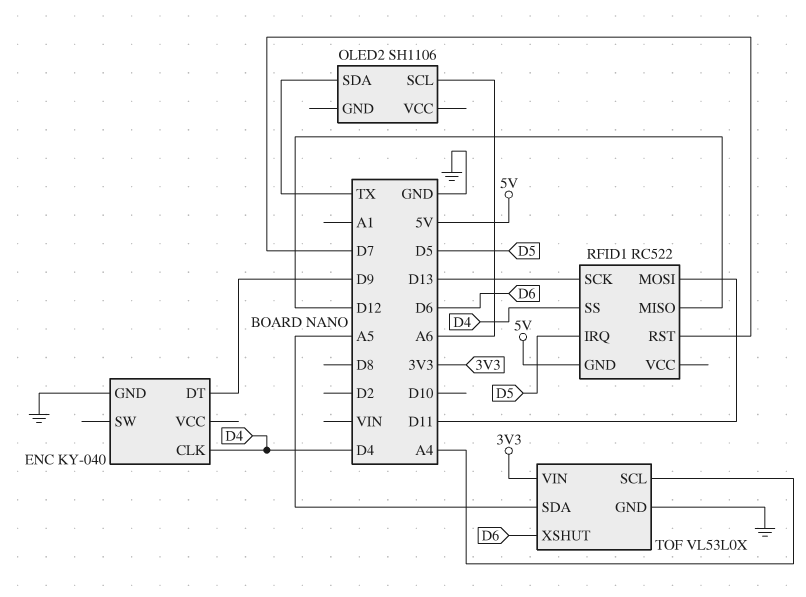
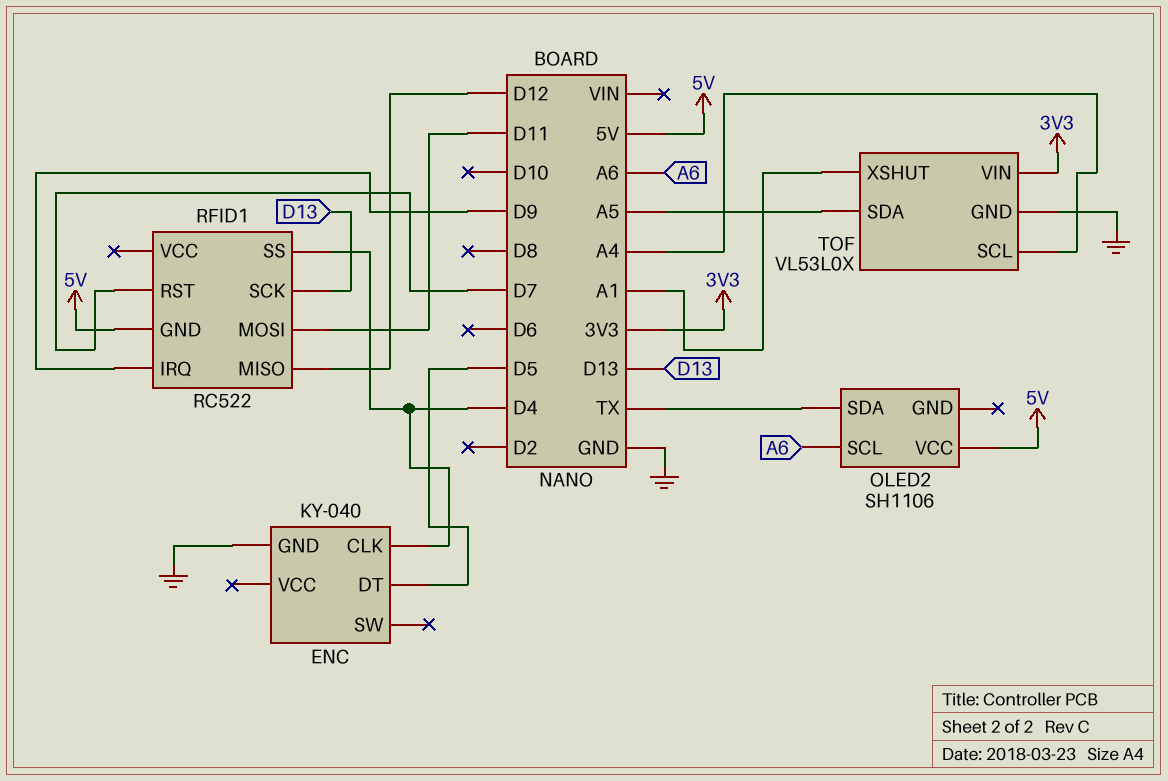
ENC pin DT: D9 -> D5
OLED2 pin VCC: none -> 5V
RFID1 pin IRQ: D5 -> D9
TOF pin XSHUT: D6 -> A1

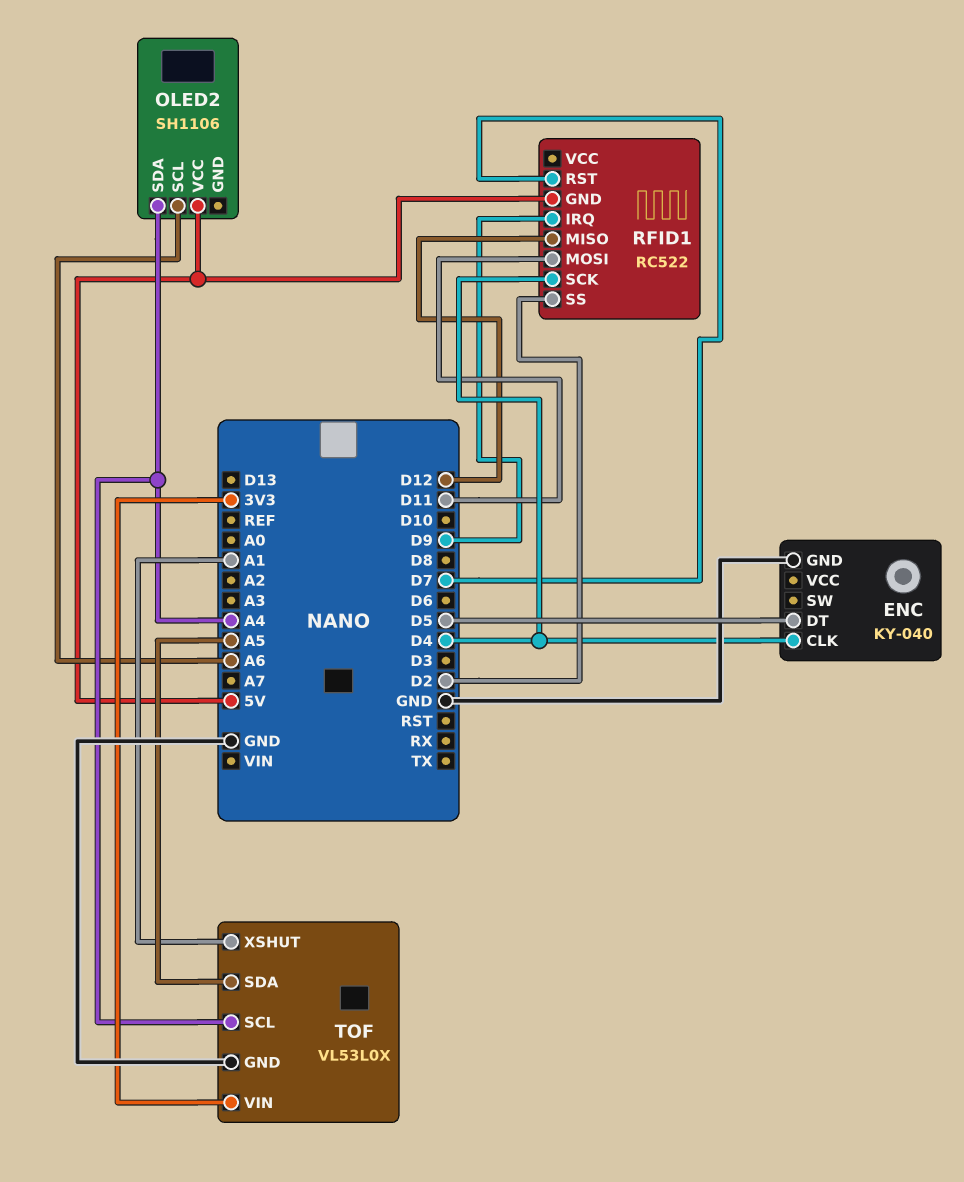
OLED2 pin SDA: TX -> A4
RFID1 pin SCK: D13 -> D4
RFID1 pin SS: D4 -> D2

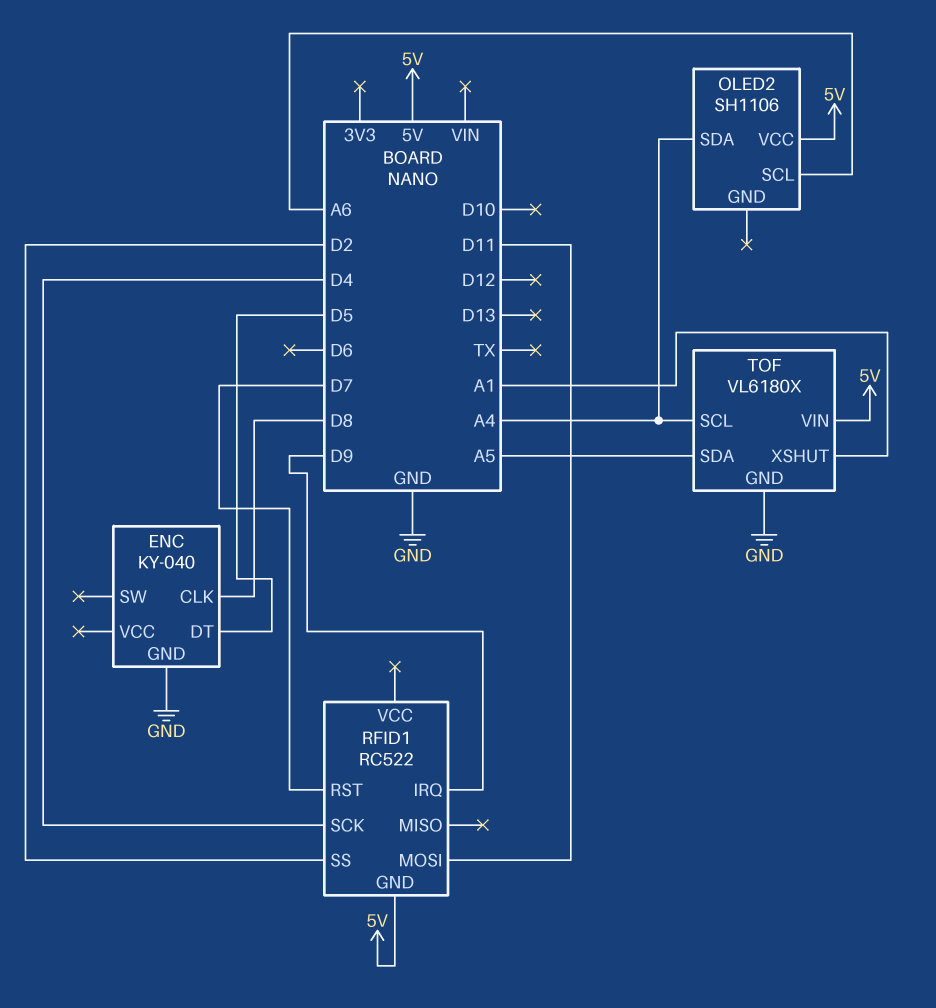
ENC pin CLK: D4 -> D8
RFID1 pin MISO: D12 -> none
TOF: VL53L0X -> VL6180X
TOF pin VIN: 3V3 -> 5V

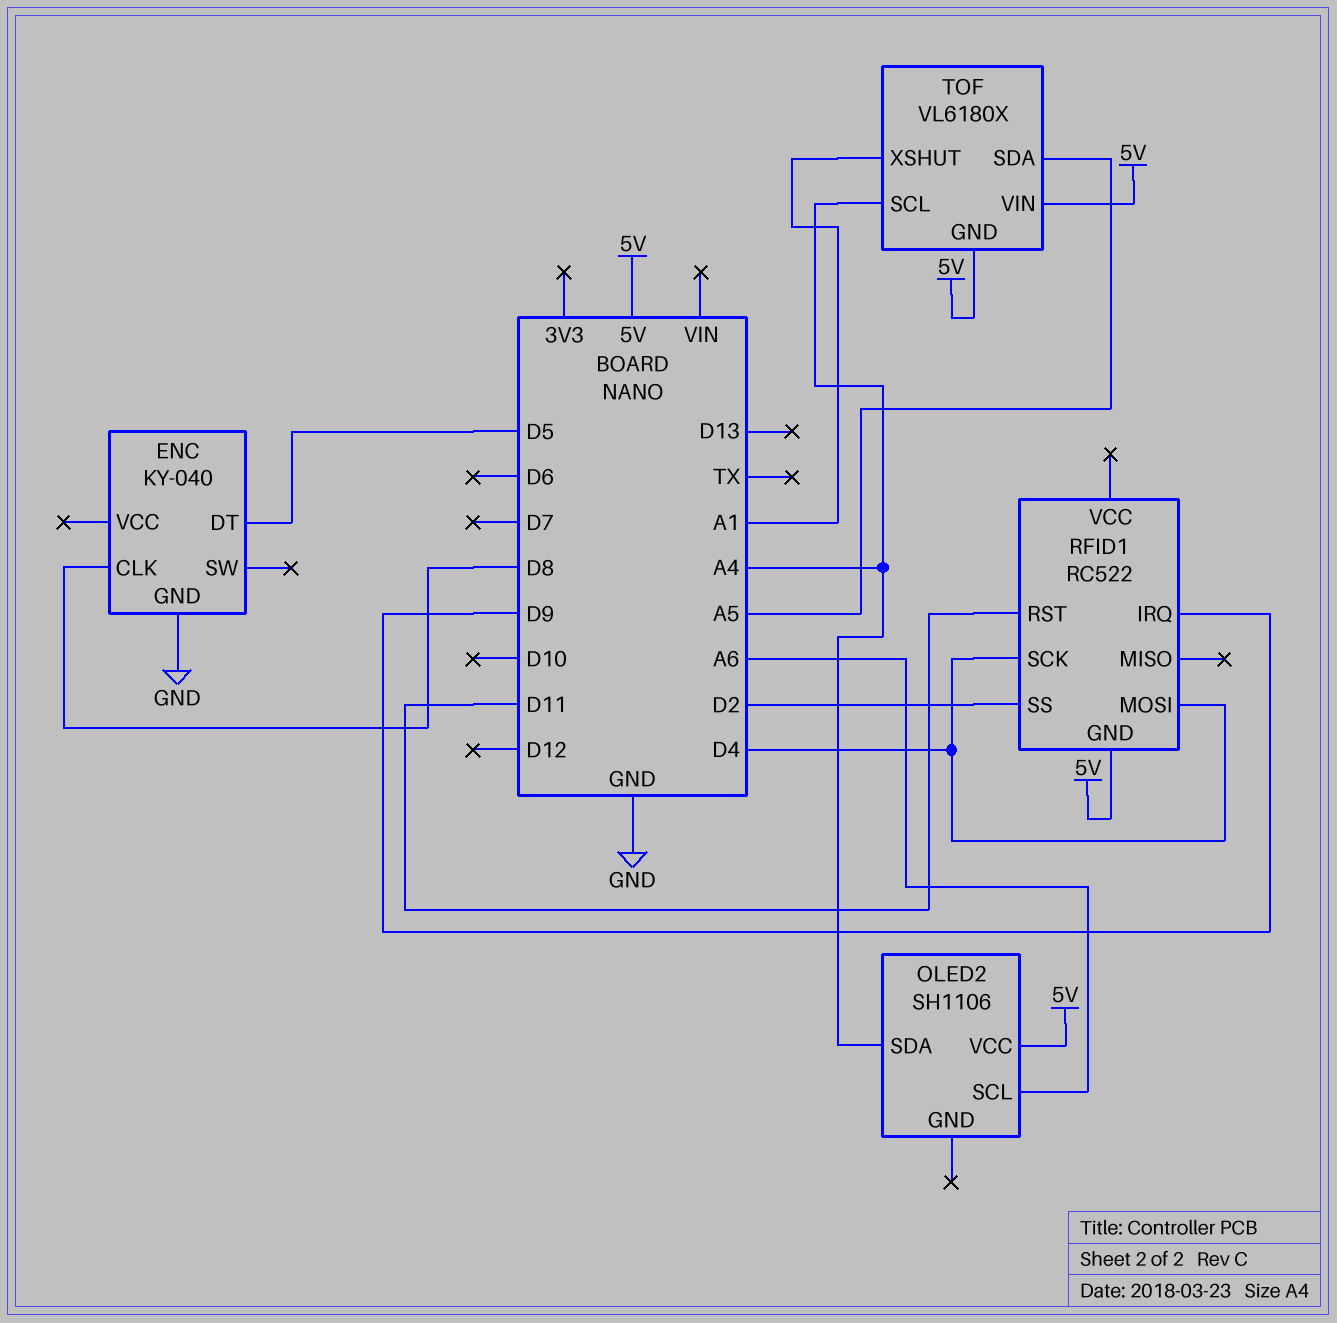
RFID1 pin MOSI: D11 -> D4
RFID1 pin RST: D7 -> D11
TOF pin GND: GND -> 5V

